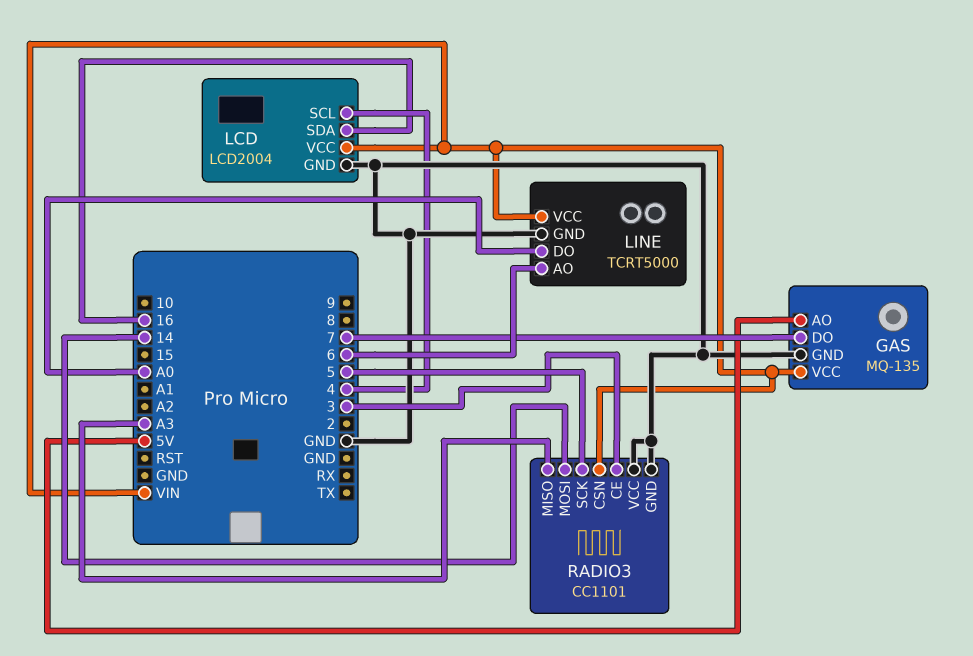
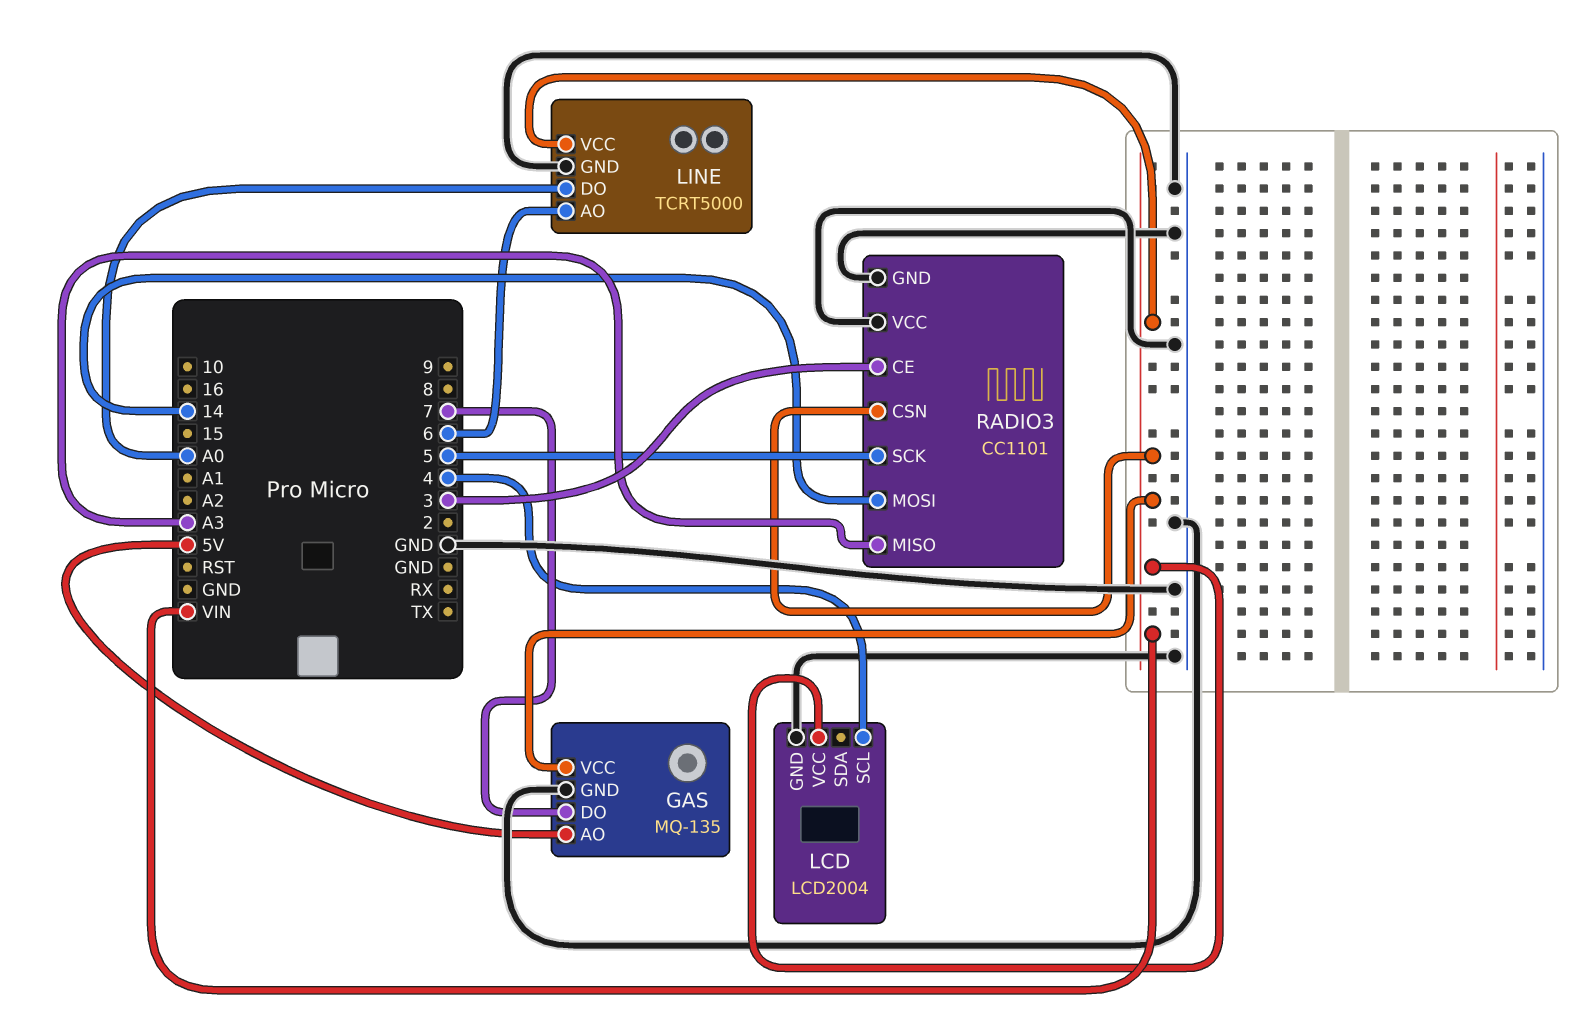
LCD pin SDA: 16 -> none

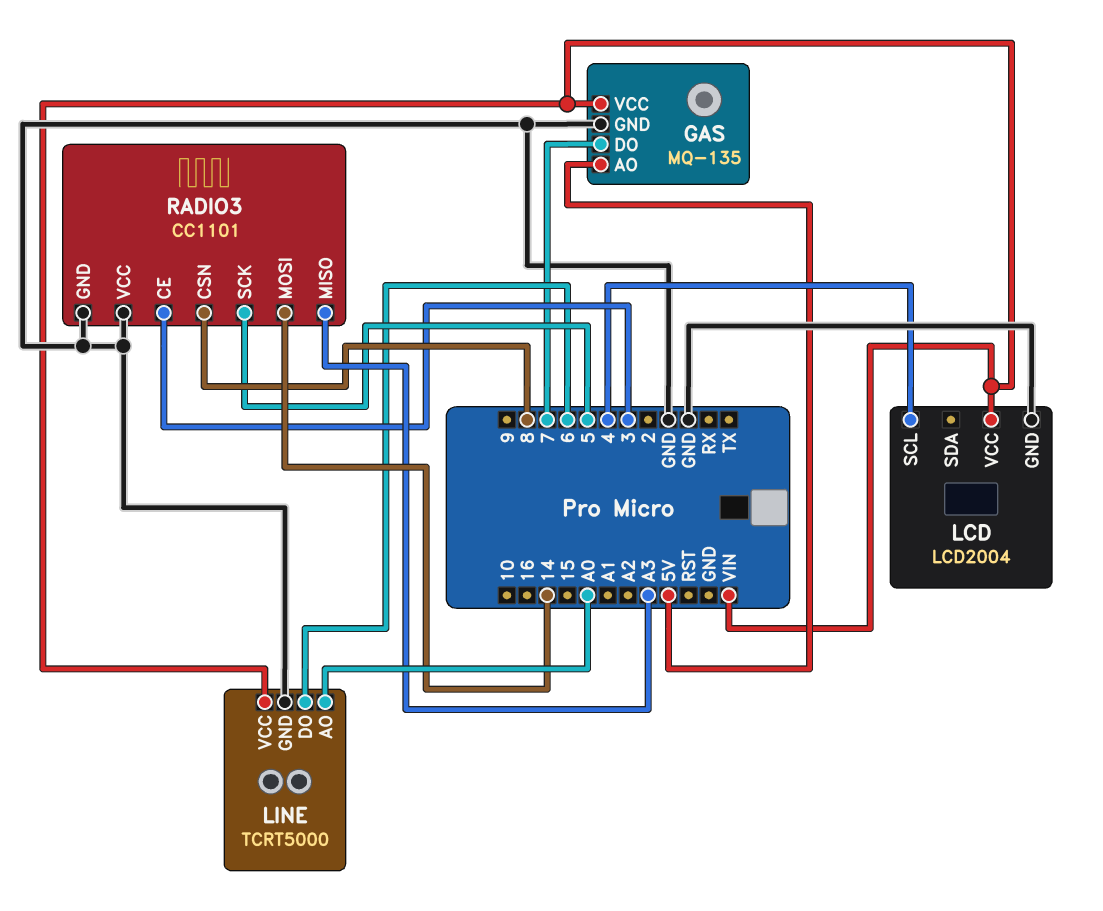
LINE pin AO: 6 -> A0
LINE pin DO: A0 -> 6
RADIO3 pin CSN: VIN -> 8

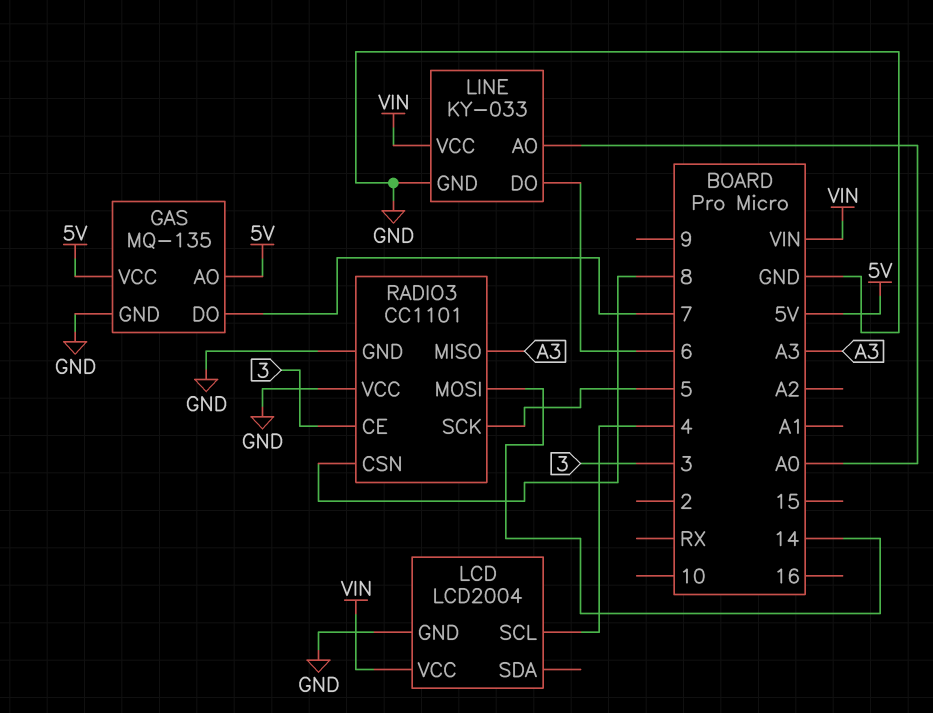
GAS pin VCC: VIN -> 5V
LINE: TCRT5000 -> KY-033

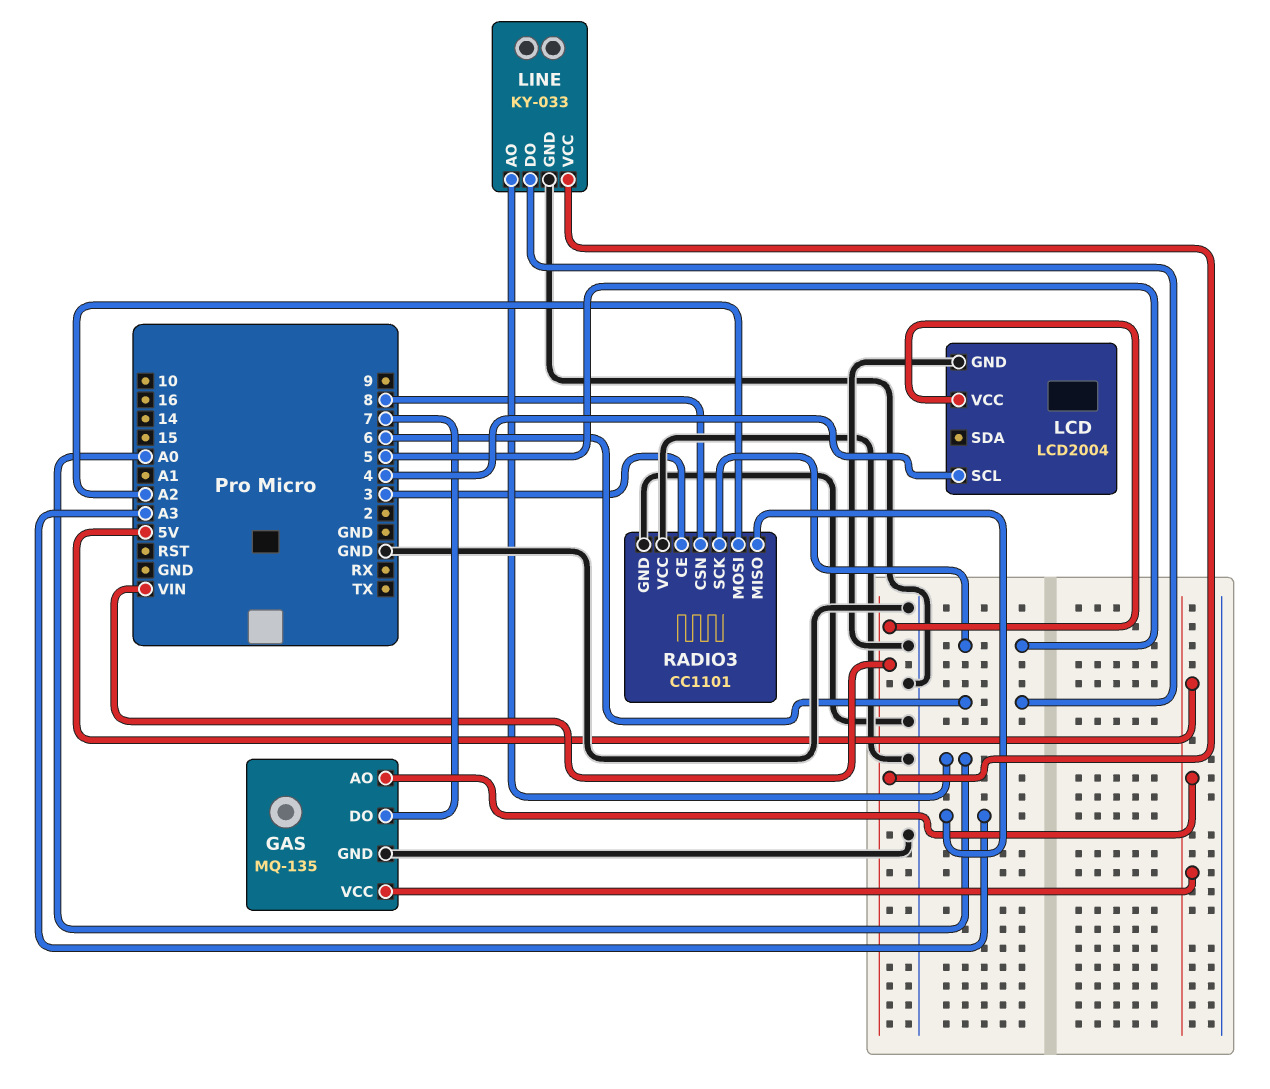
RADIO3 pin MOSI: 14 -> A2

